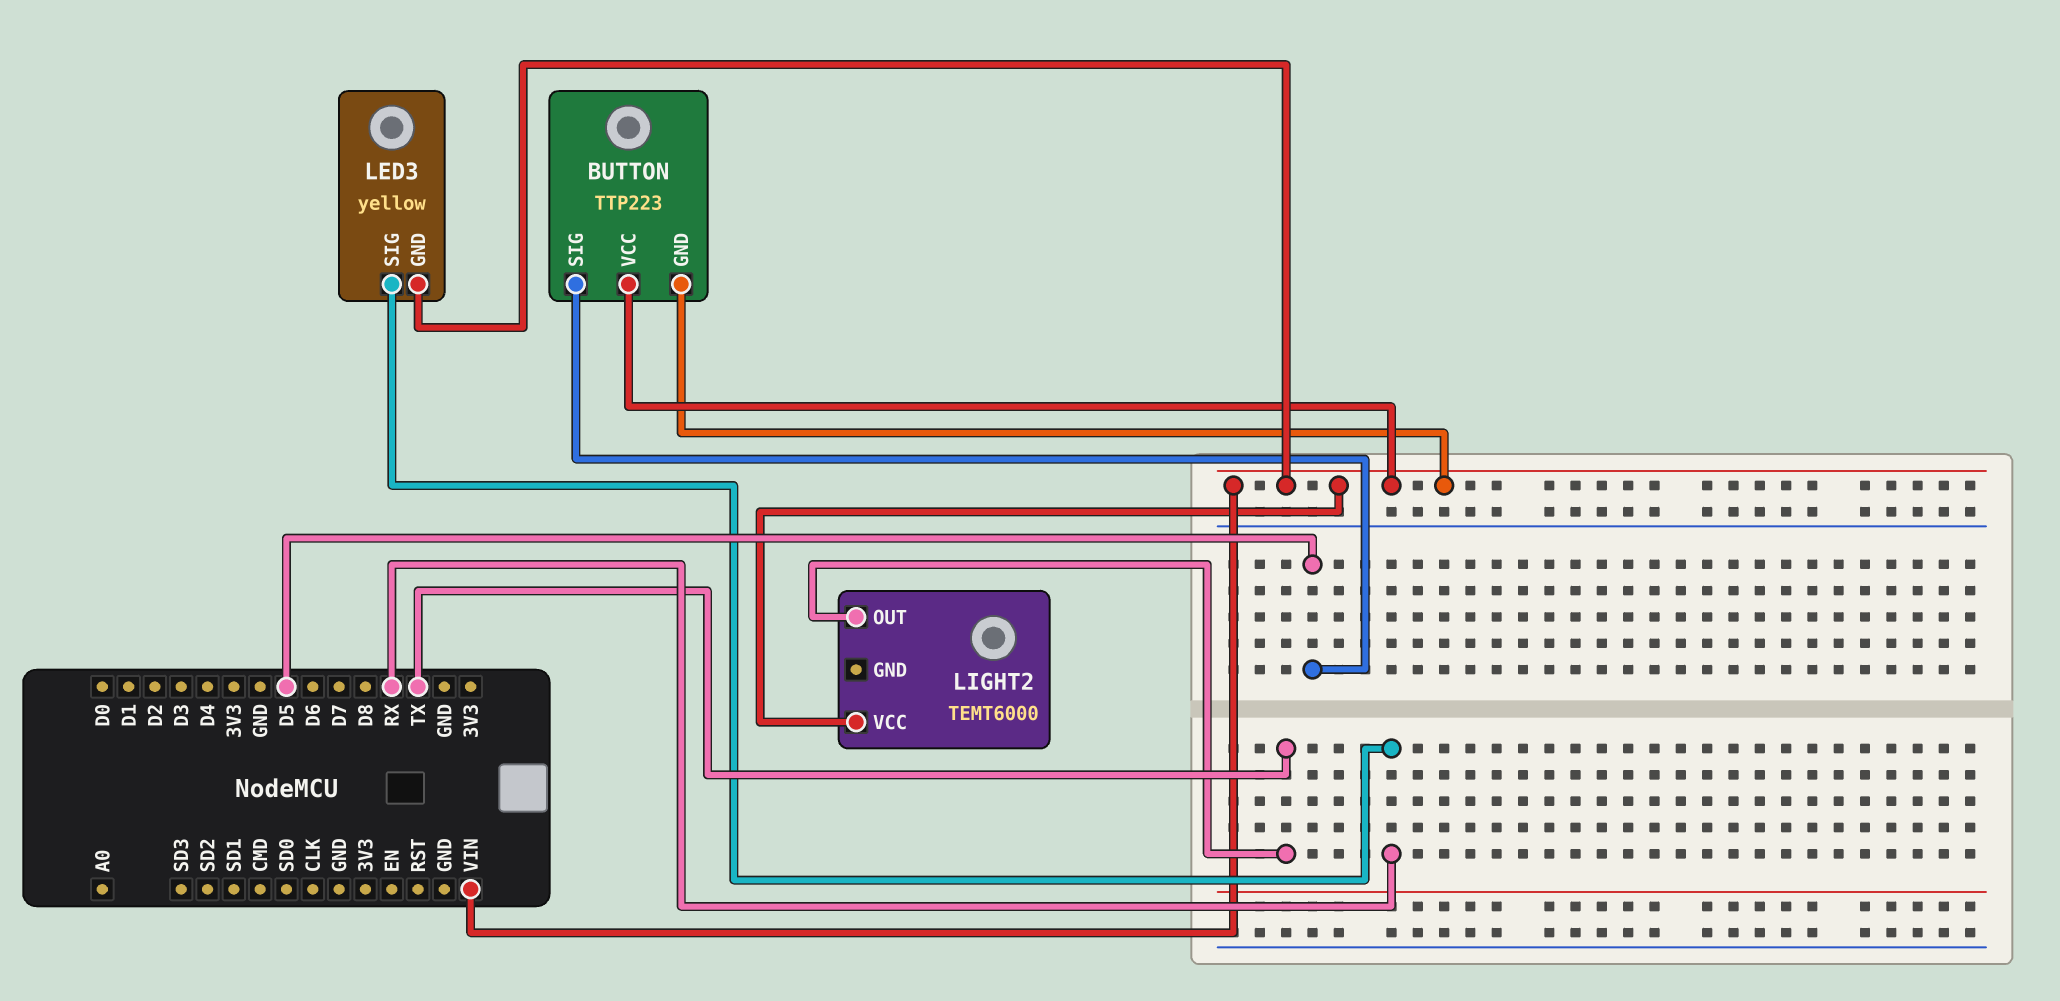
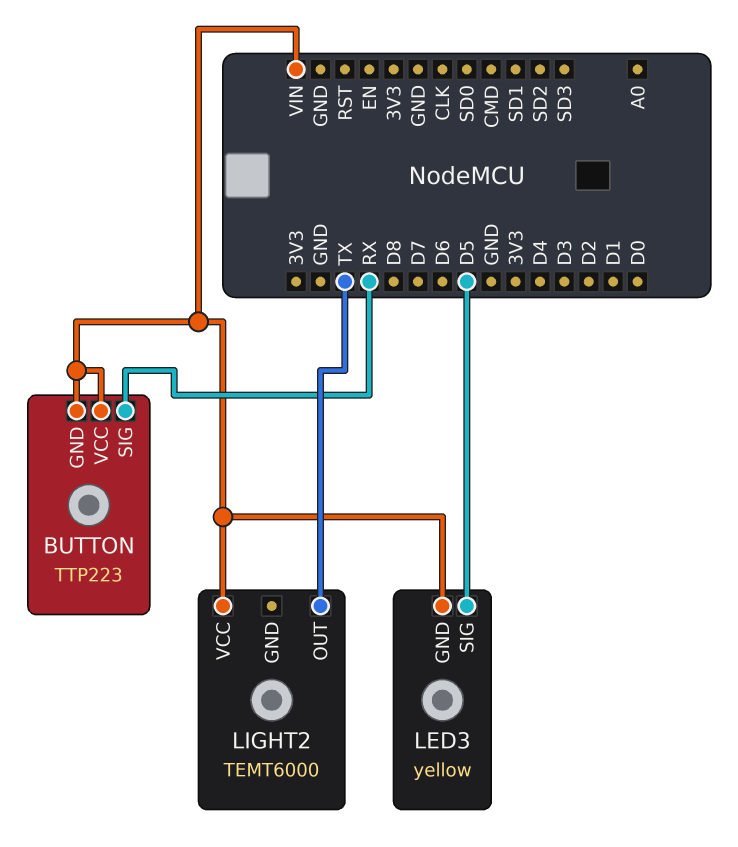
BUTTON pin SIG: D5 -> RX
LED3 pin SIG: RX -> D5

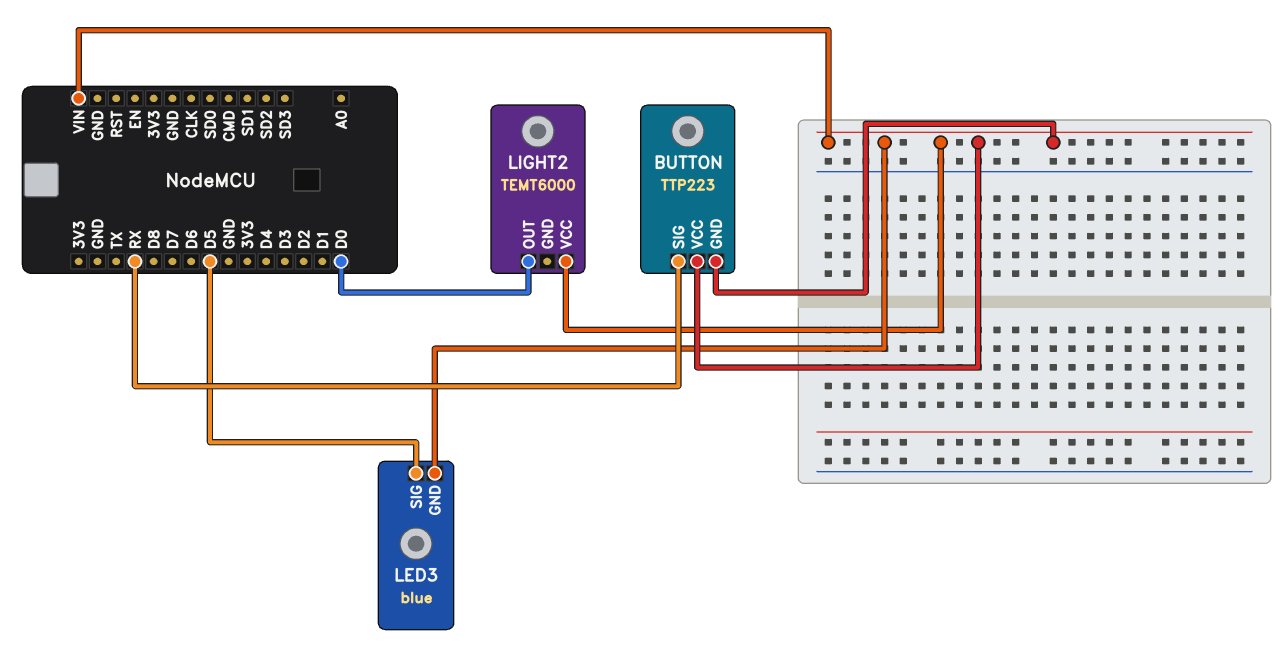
LED3: yellow -> blue
LIGHT2 pin OUT: TX -> D0

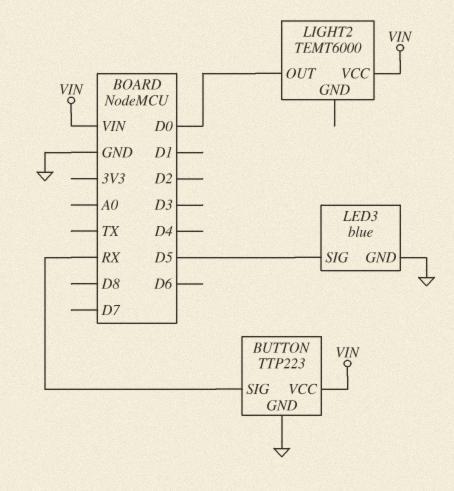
BUTTON pin GND: VIN -> GND
LED3 pin GND: VIN -> GND

